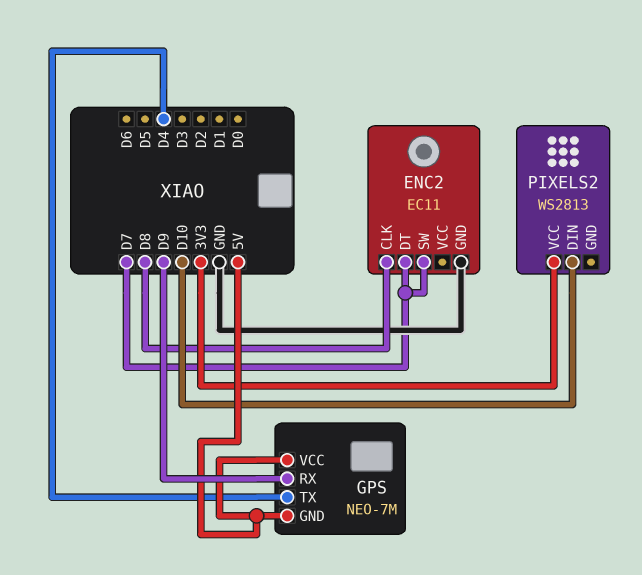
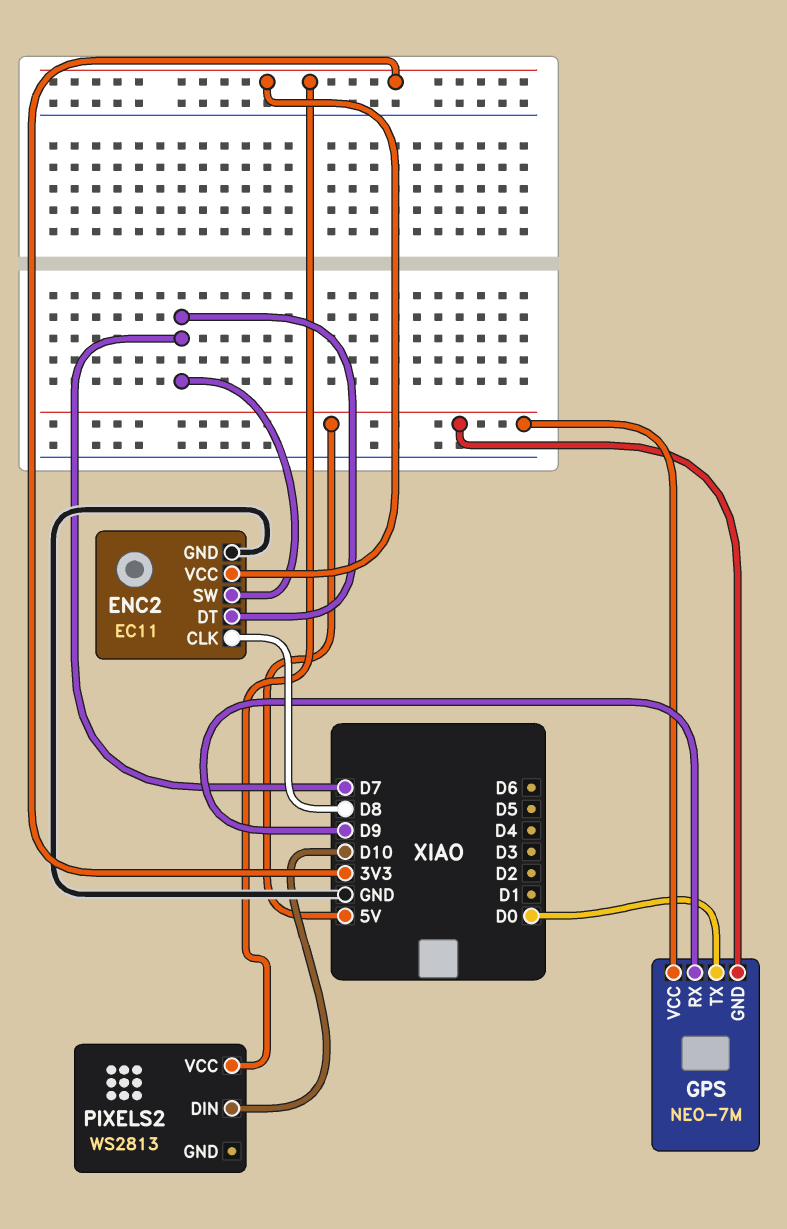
ENC2 pin VCC: none -> 3V3
GPS pin TX: D4 -> D0

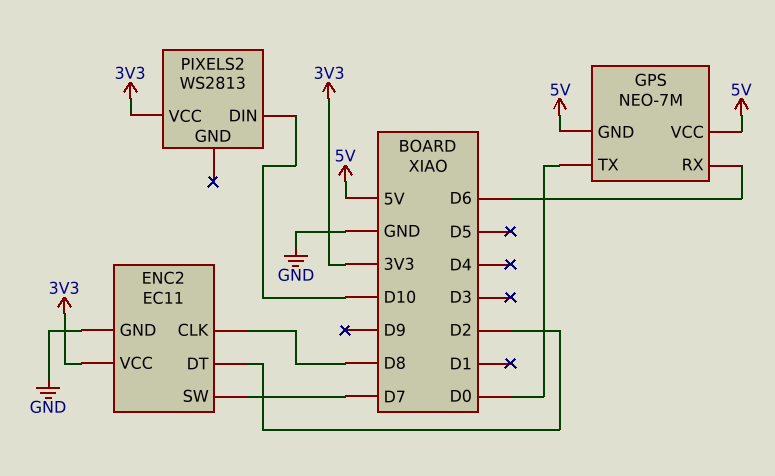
ENC2 pin DT: D7 -> D2
GPS pin RX: D9 -> D6

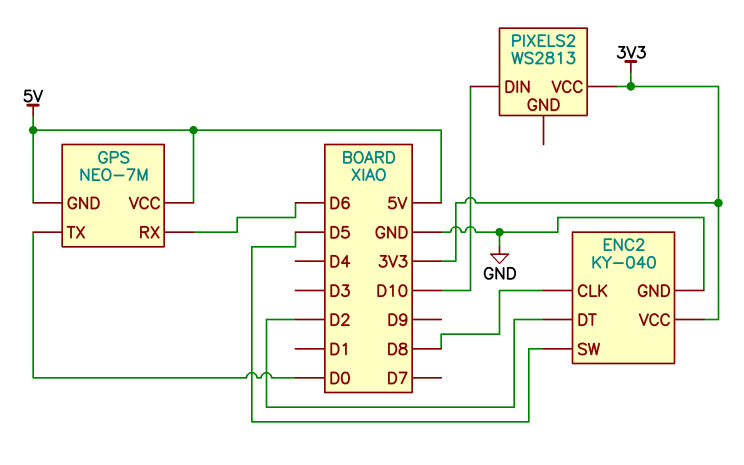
ENC2: EC11 -> KY-040
ENC2 pin SW: D7 -> D5

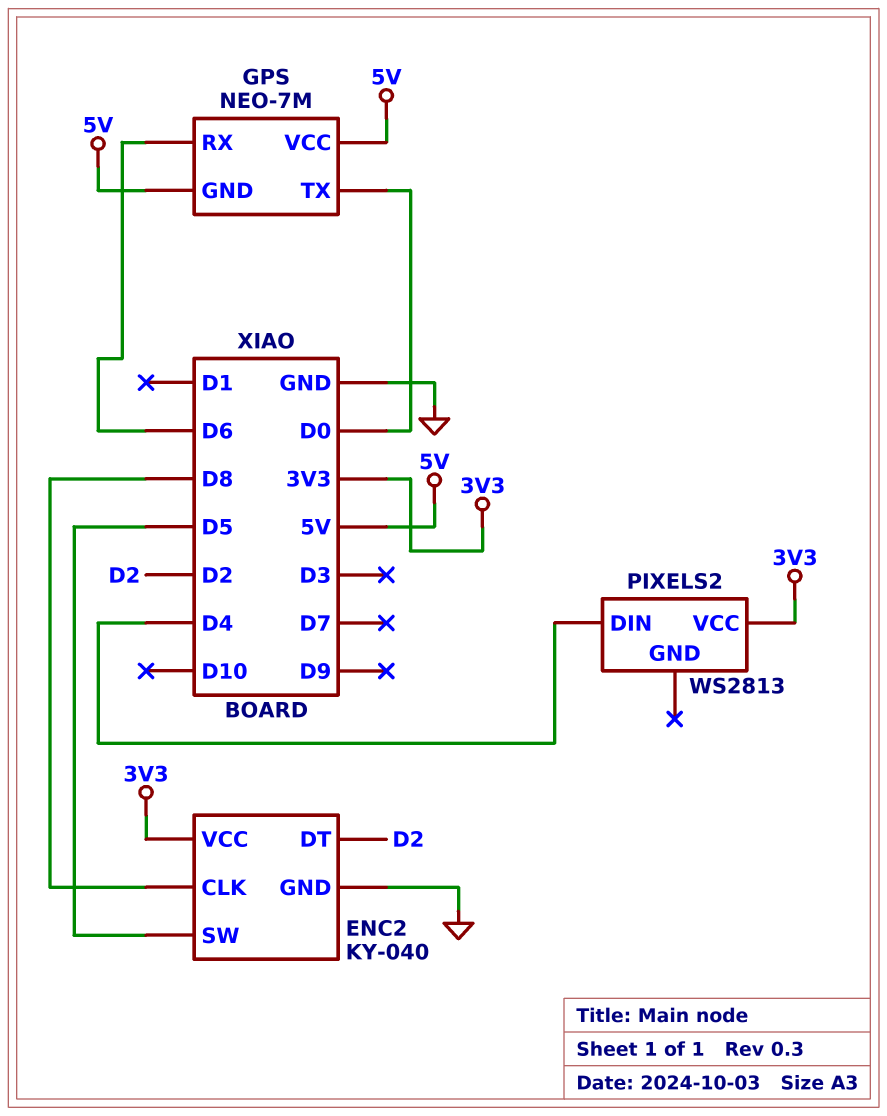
PIXELS2 pin DIN: D10 -> D4

